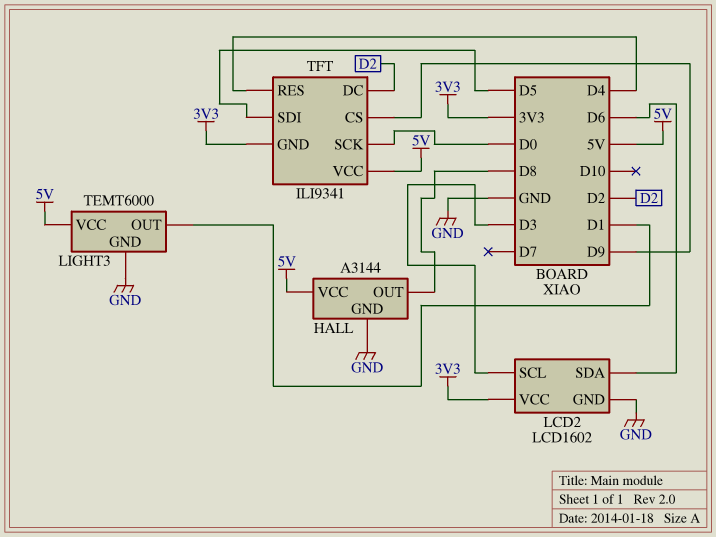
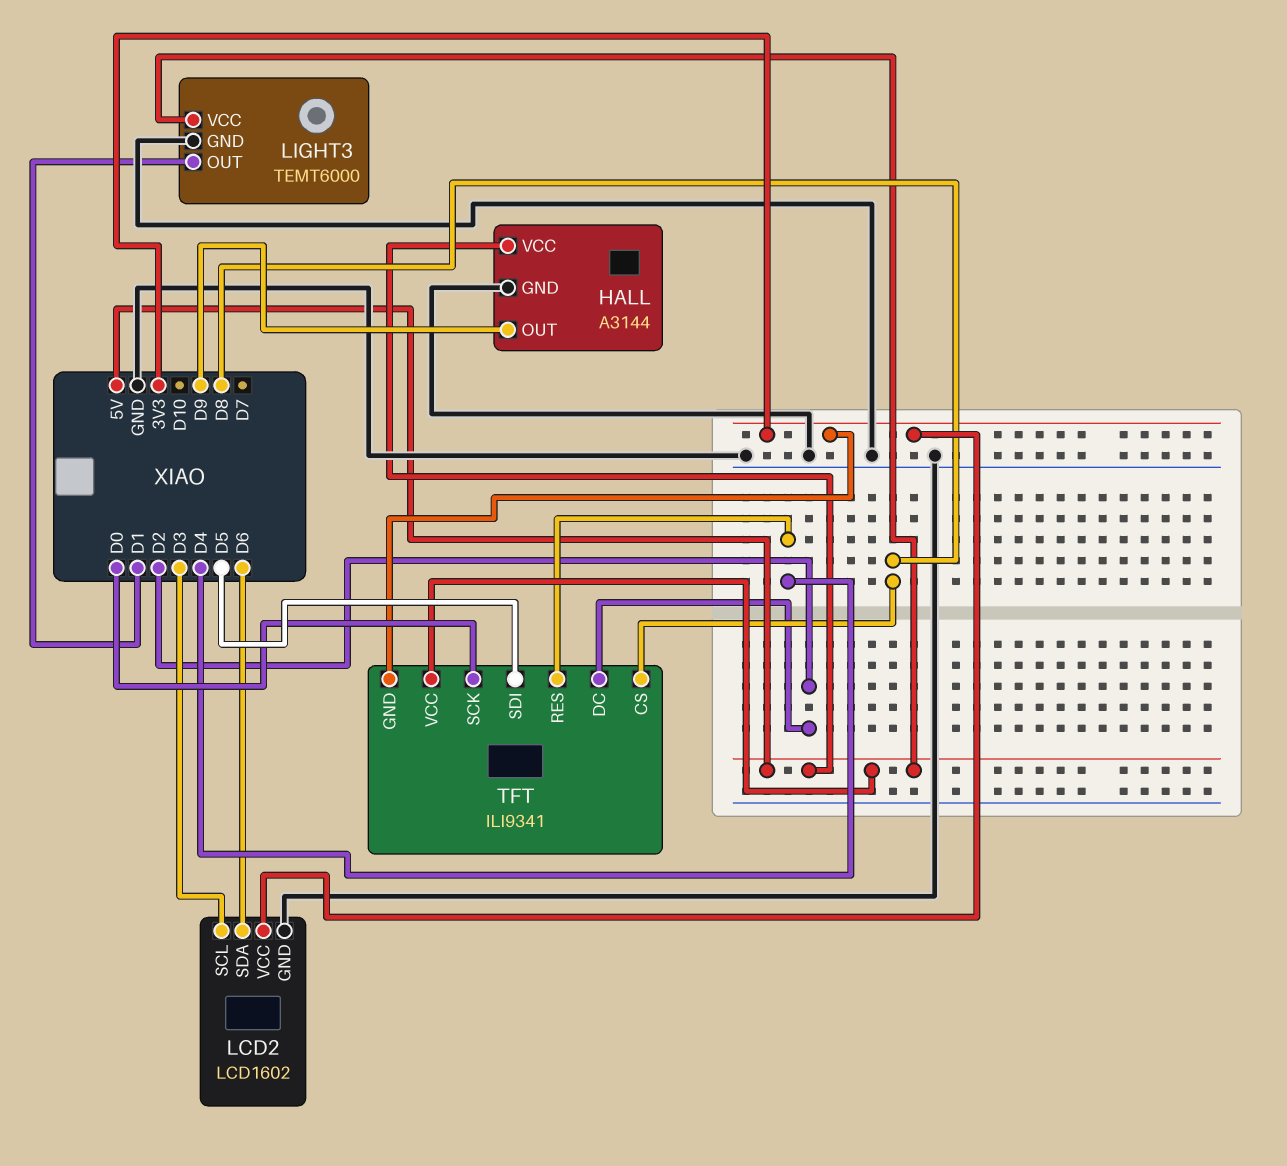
HALL pin OUT: D8 -> D9
TFT pin CS: D9 -> D8

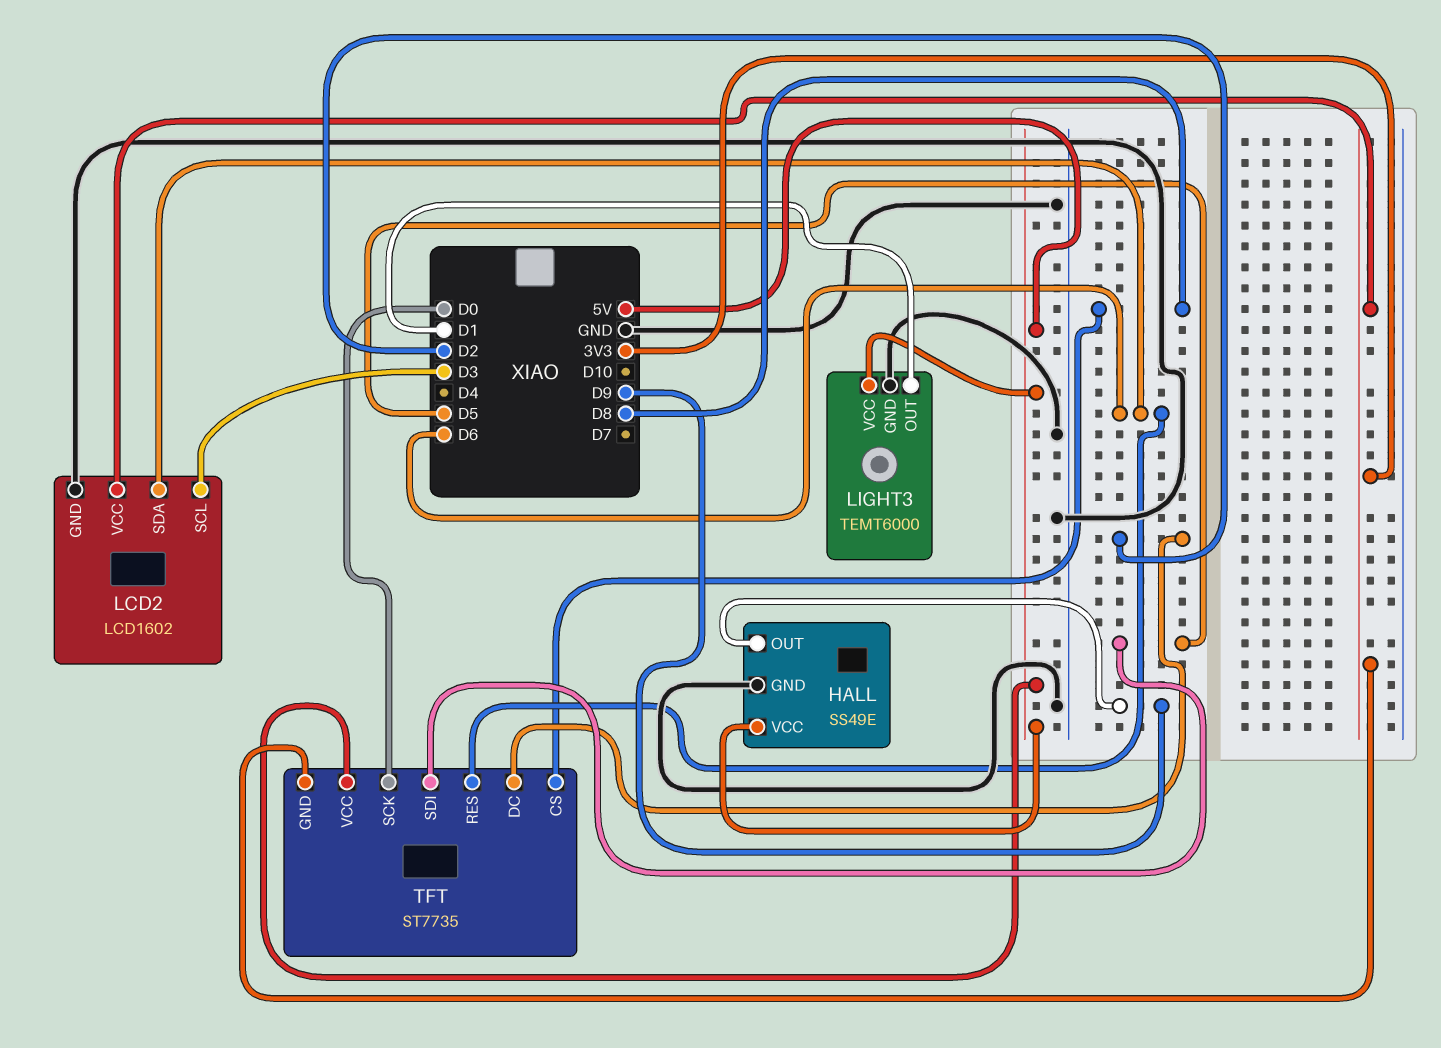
HALL: A3144 -> SS49E
TFT: ILI9341 -> ST7735
TFT pin RES: D4 -> D6

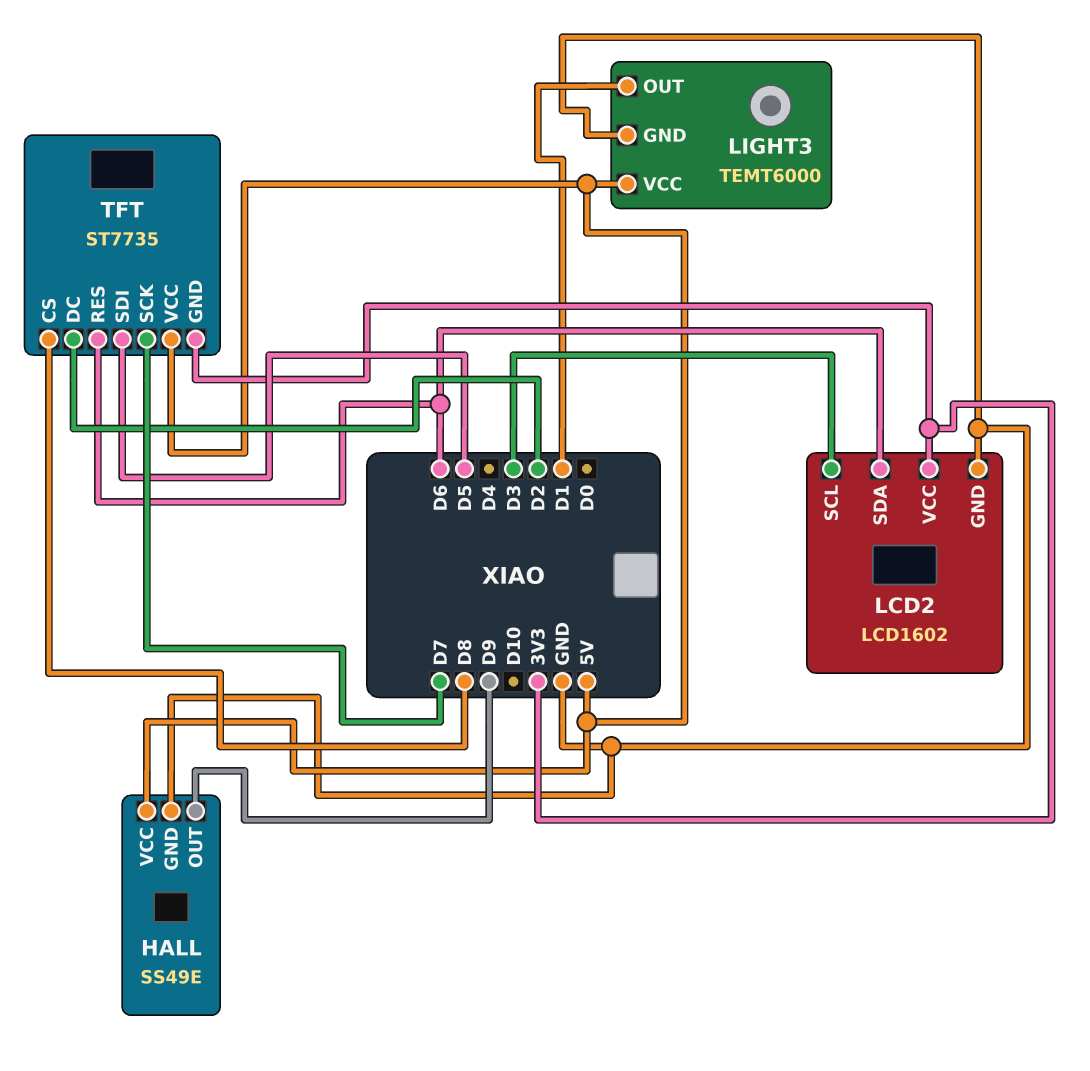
TFT pin SCK: D0 -> D7

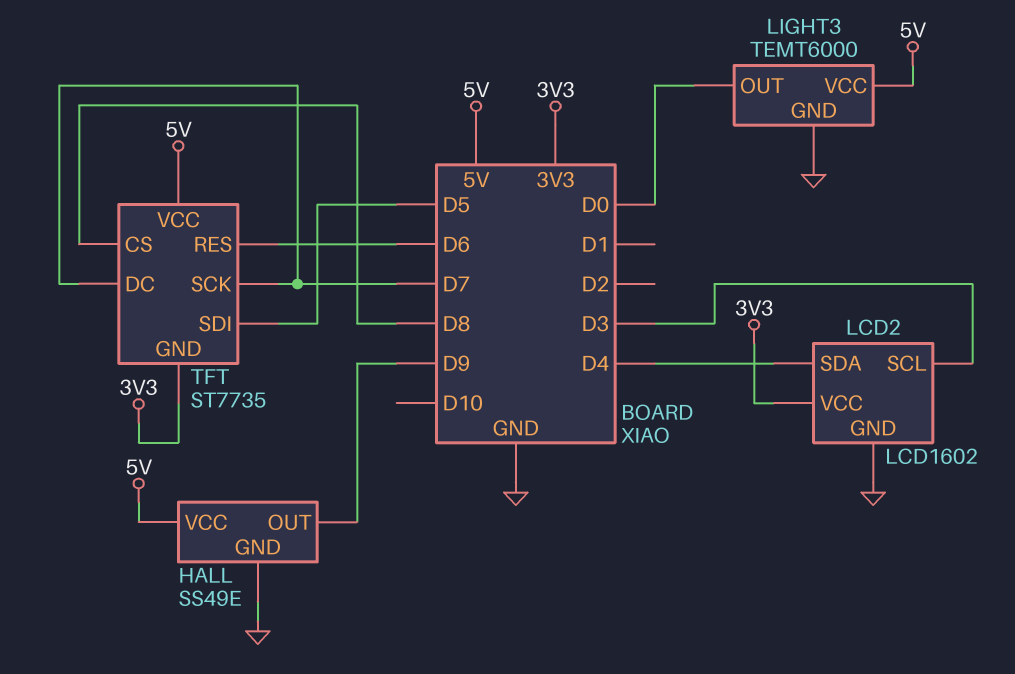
LCD2 pin SDA: D6 -> D4
LIGHT3 pin OUT: D1 -> D0
TFT pin DC: D2 -> D7

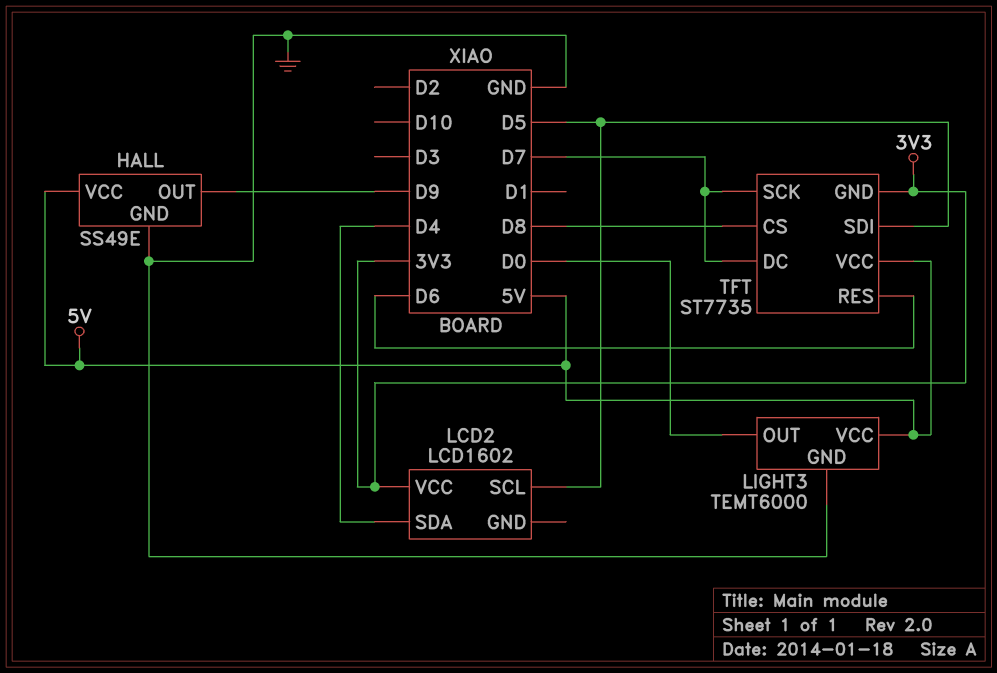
LCD2 pin GND: GND -> none
LCD2 pin SCL: D3 -> D5

